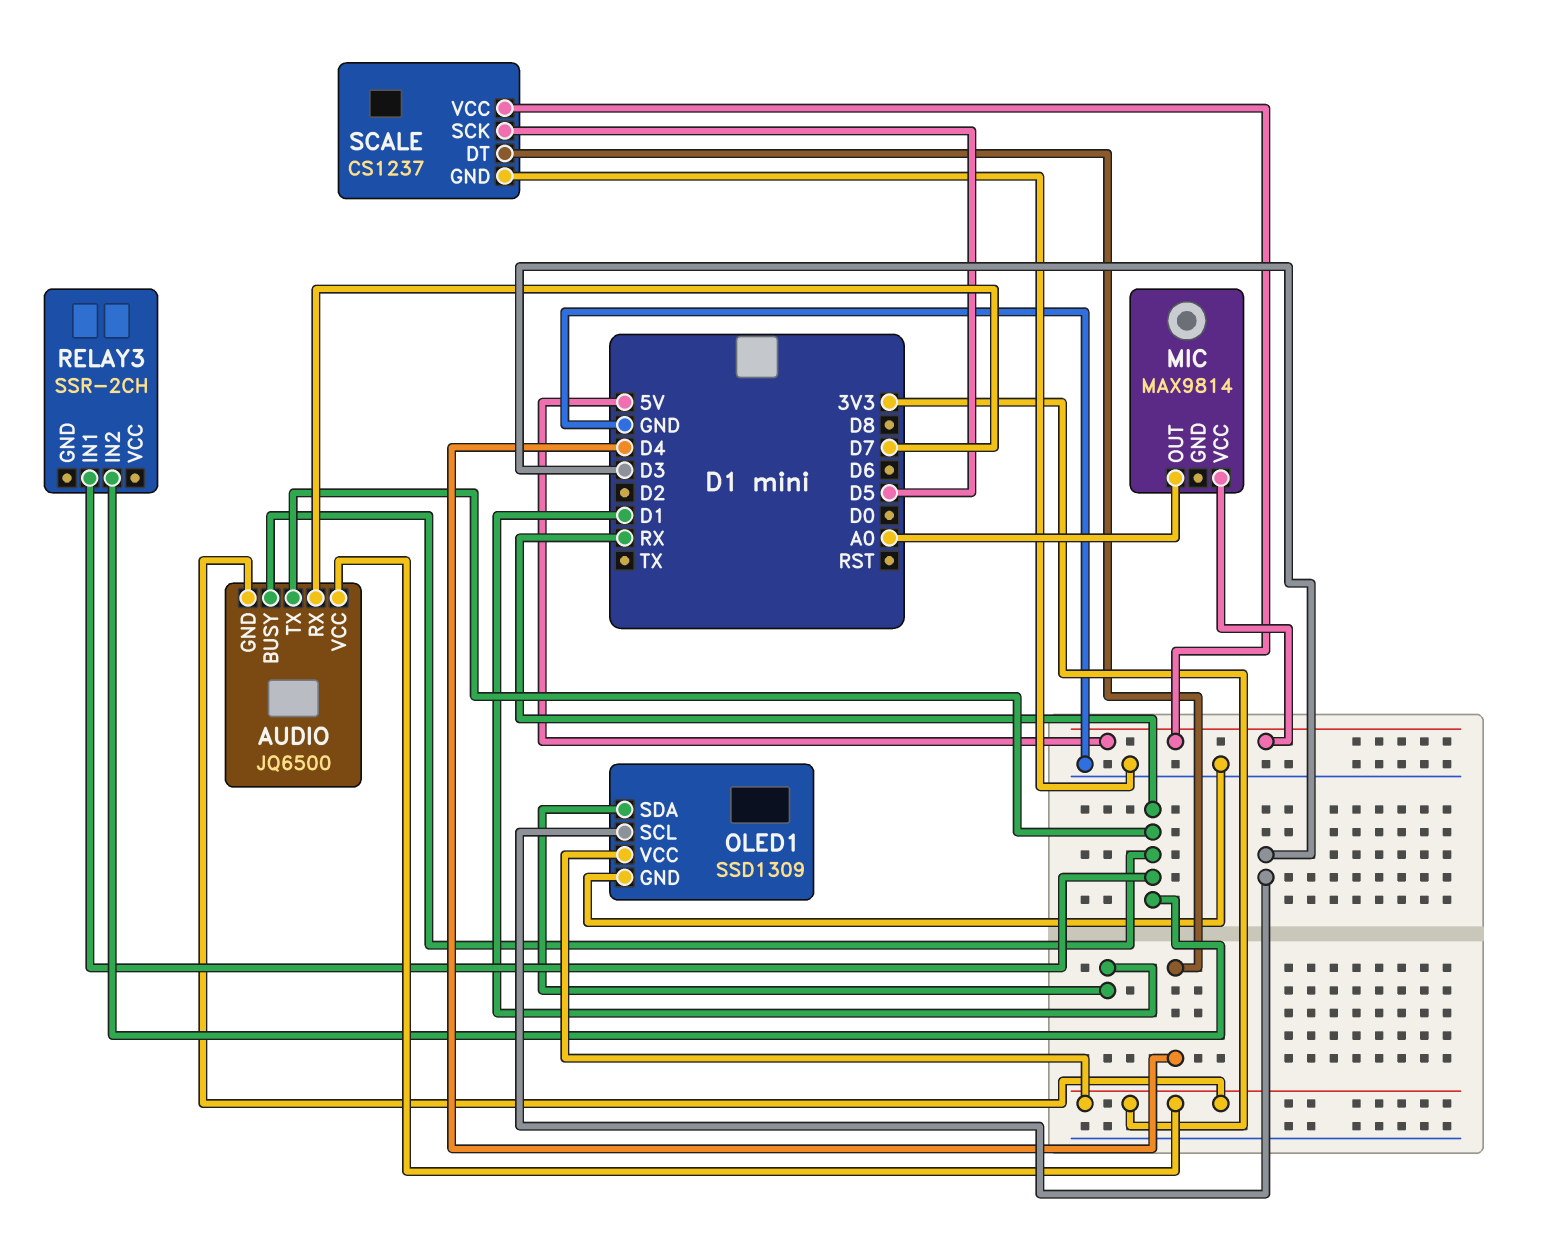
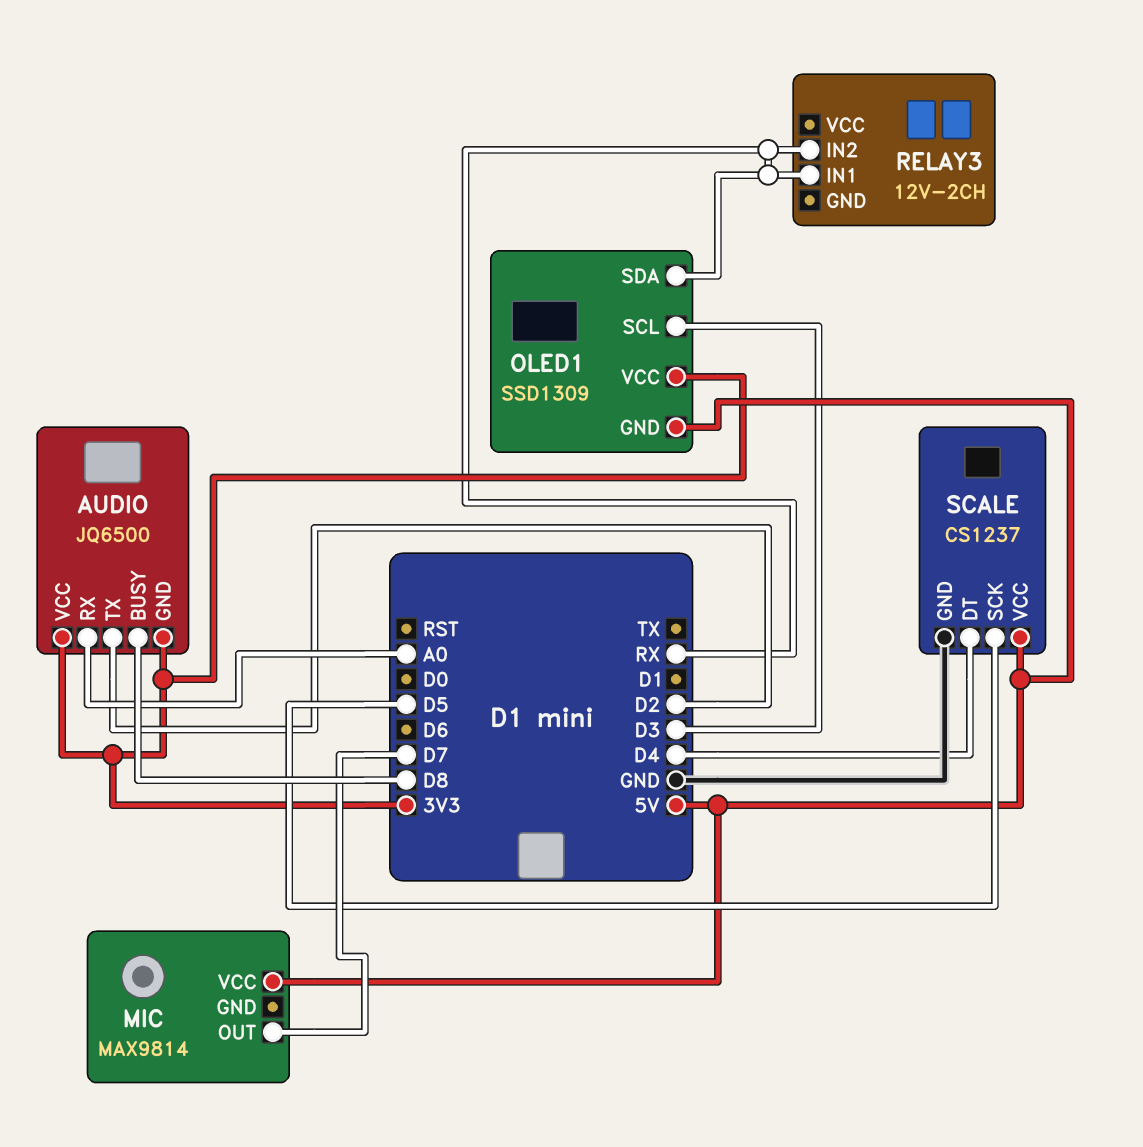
AUDIO pin BUSY: RX -> D8
AUDIO pin RX: D7 -> A0
AUDIO pin TX: RX -> D2
MIC pin OUT: A0 -> D7
OLED1 pin GND: GND -> 5V
OLED1 pin SDA: D1 -> RX
RELAY3: SSR-2CH -> 12V-2CH

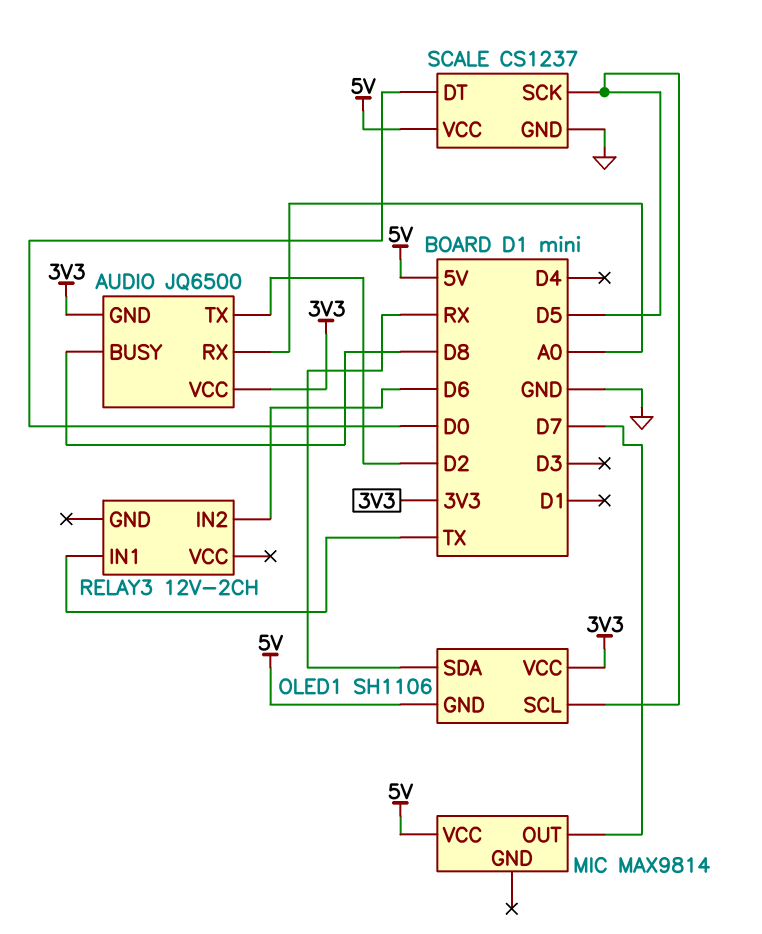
OLED1: SSD1309 -> SH1106
OLED1 pin SCL: D3 -> D5
RELAY3 pin IN1: RX -> TX
RELAY3 pin IN2: RX -> D6
SCALE pin DT: D4 -> D0

